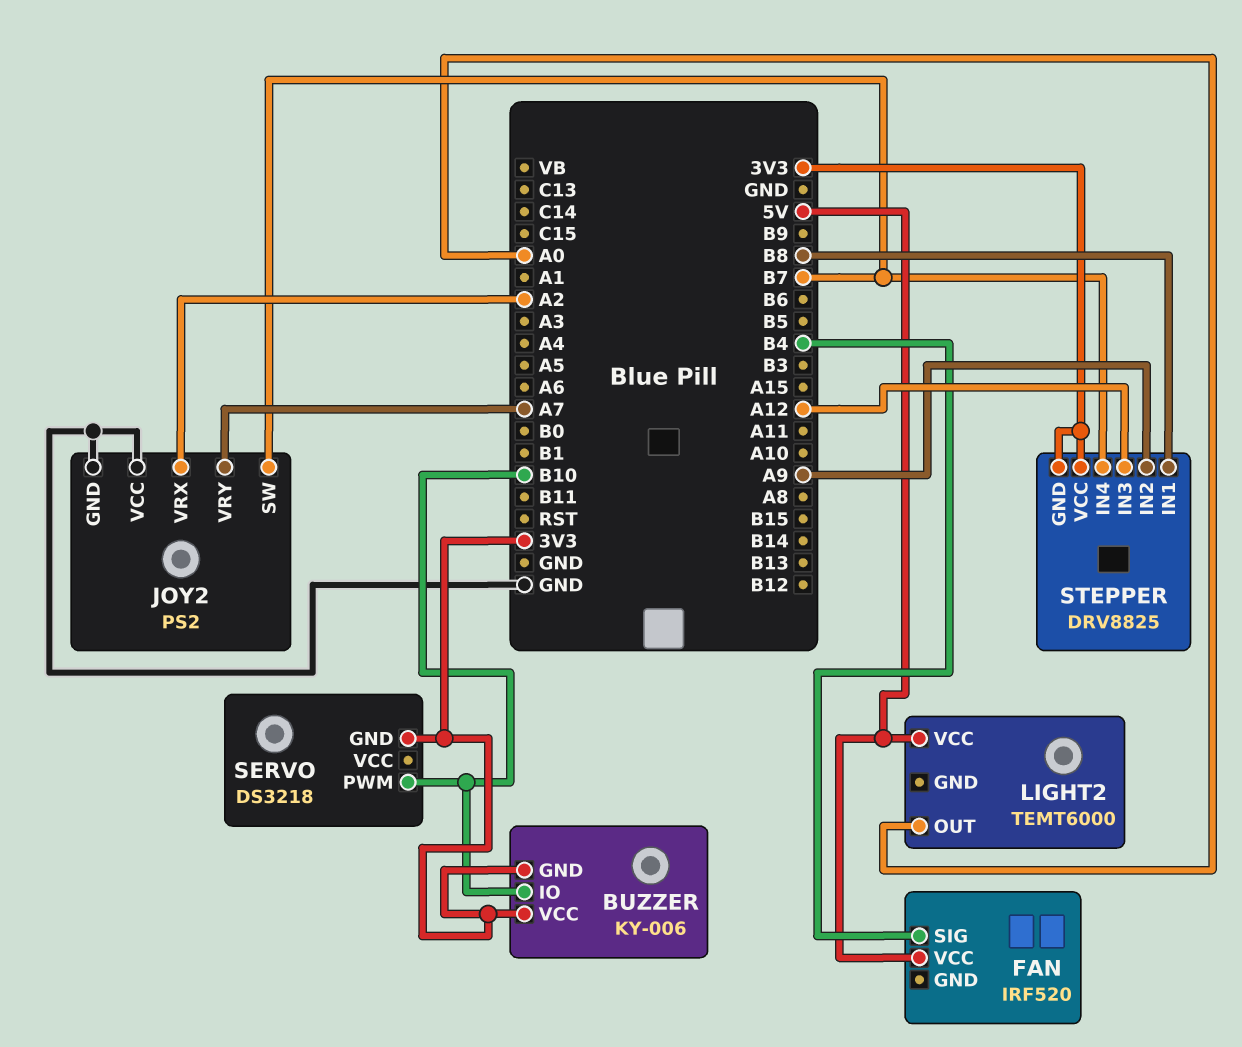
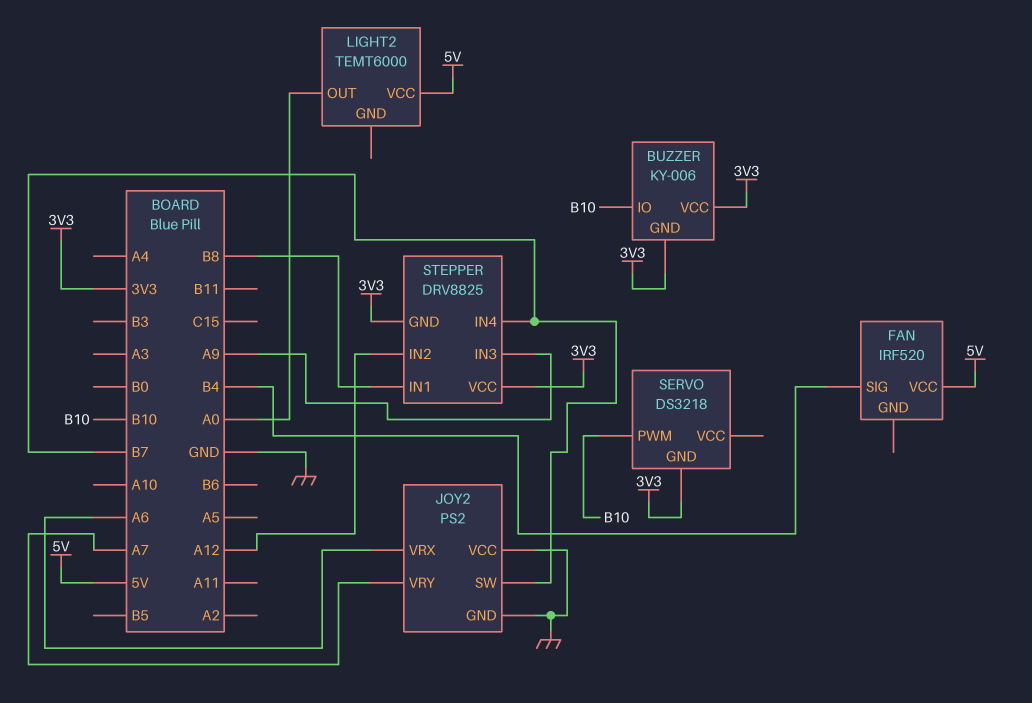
JOY2 pin VRX: A2 -> A6
STEPPER pin IN2: A9 -> A12
STEPPER pin IN3: A12 -> A9

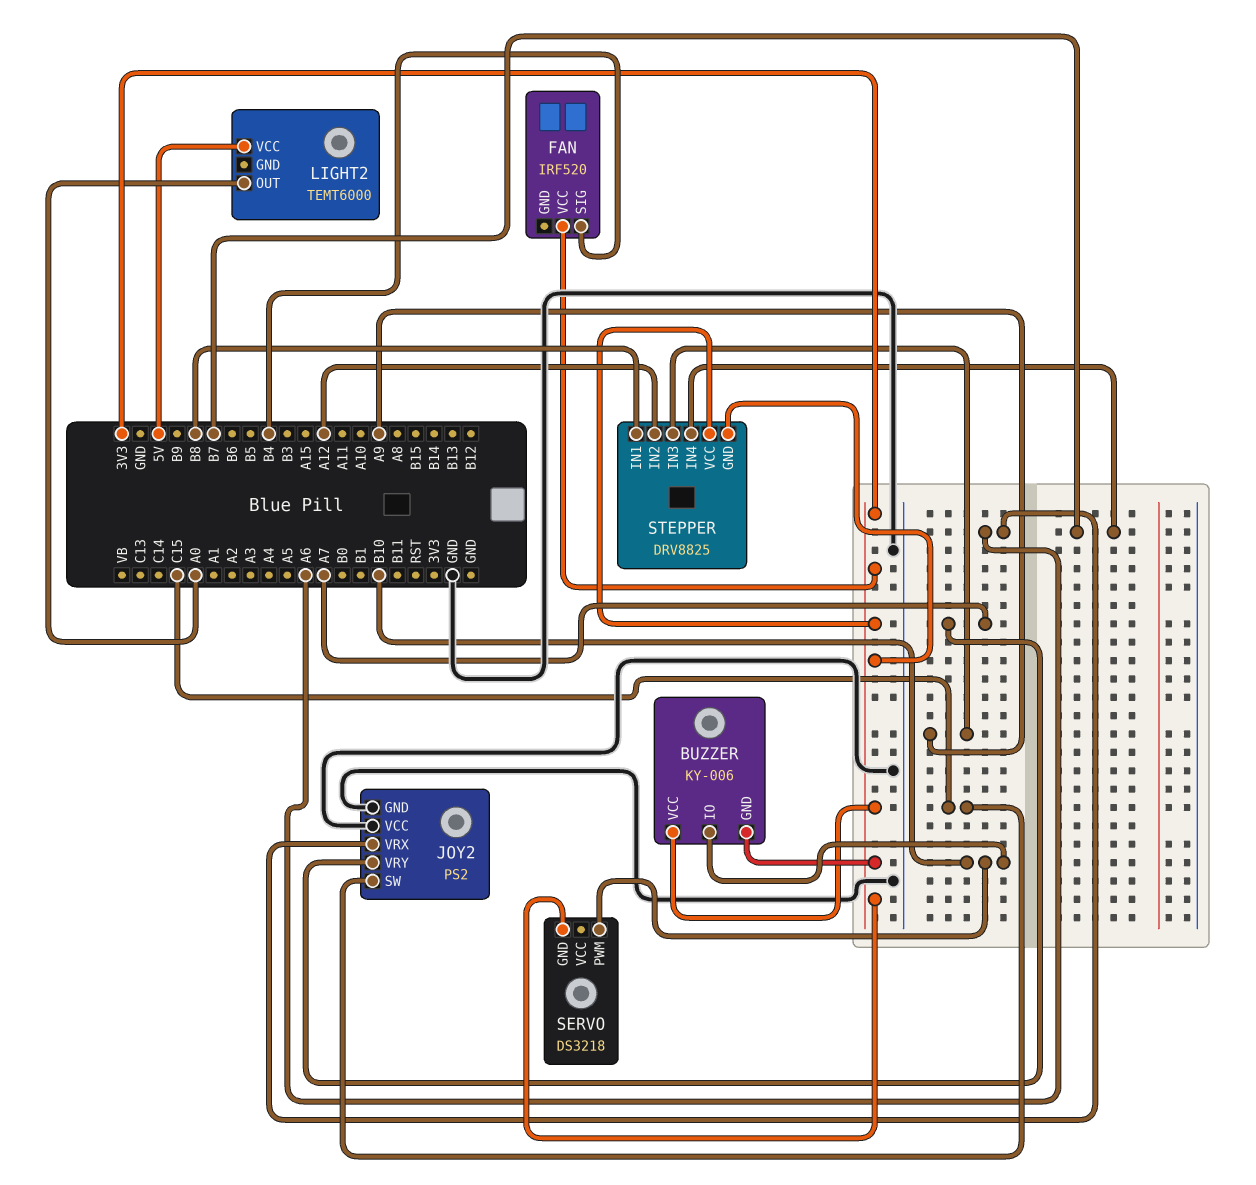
FAN pin VCC: 5V -> 3V3
JOY2 pin SW: B7 -> C15

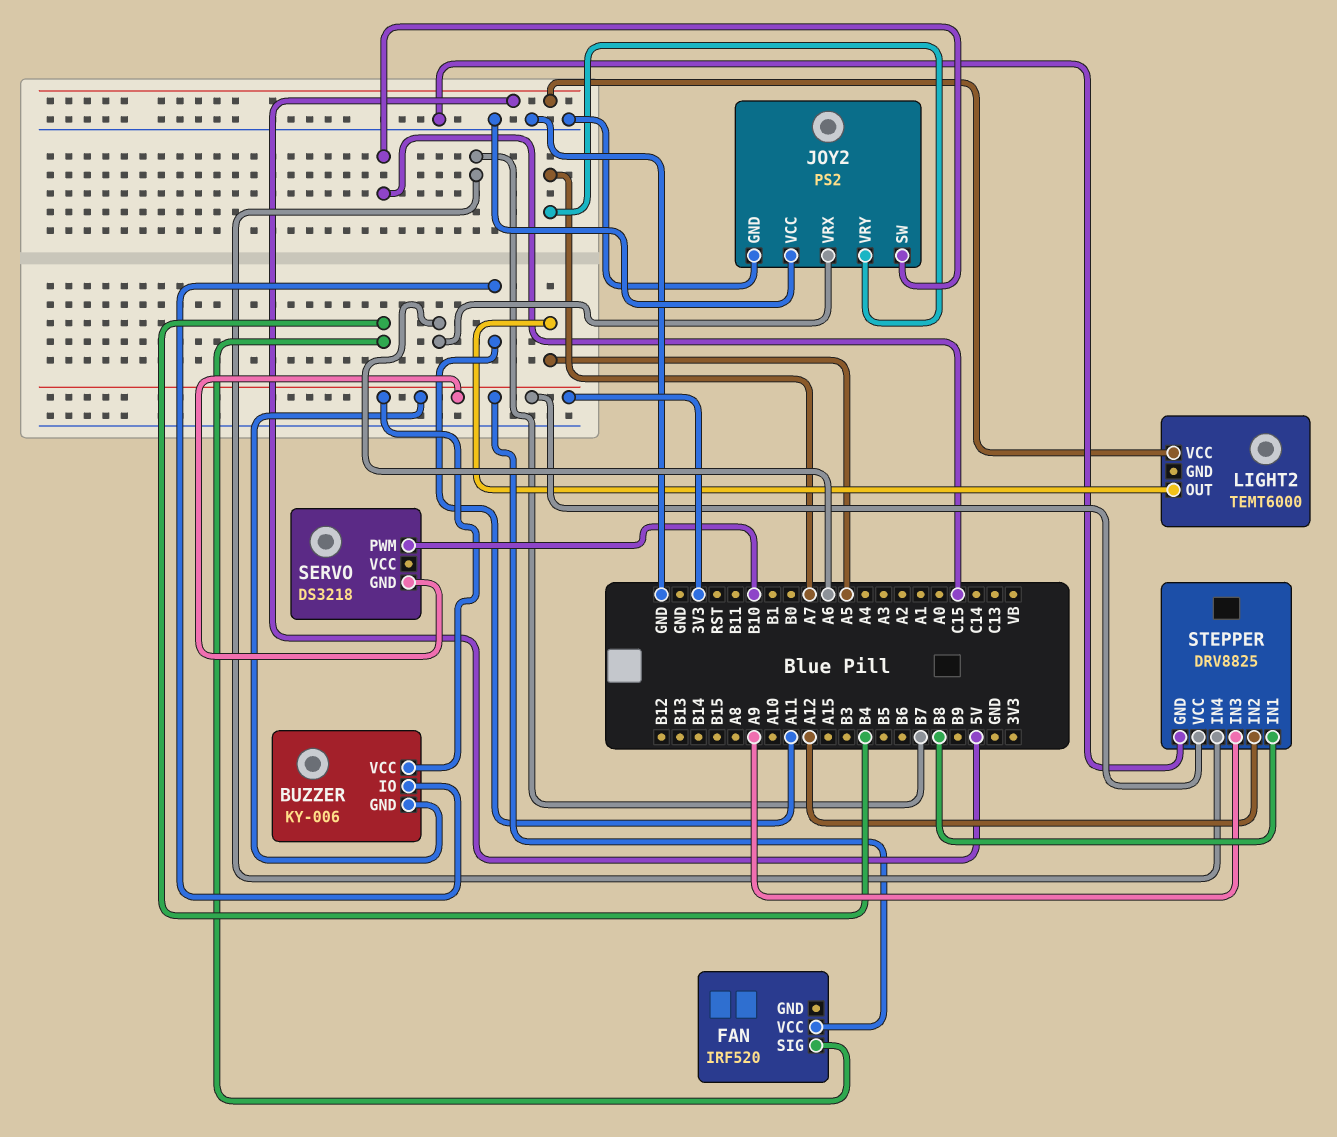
BUZZER pin IO: B10 -> A11
LIGHT2 pin OUT: A0 -> A5
STEPPER pin GND: 3V3 -> GND

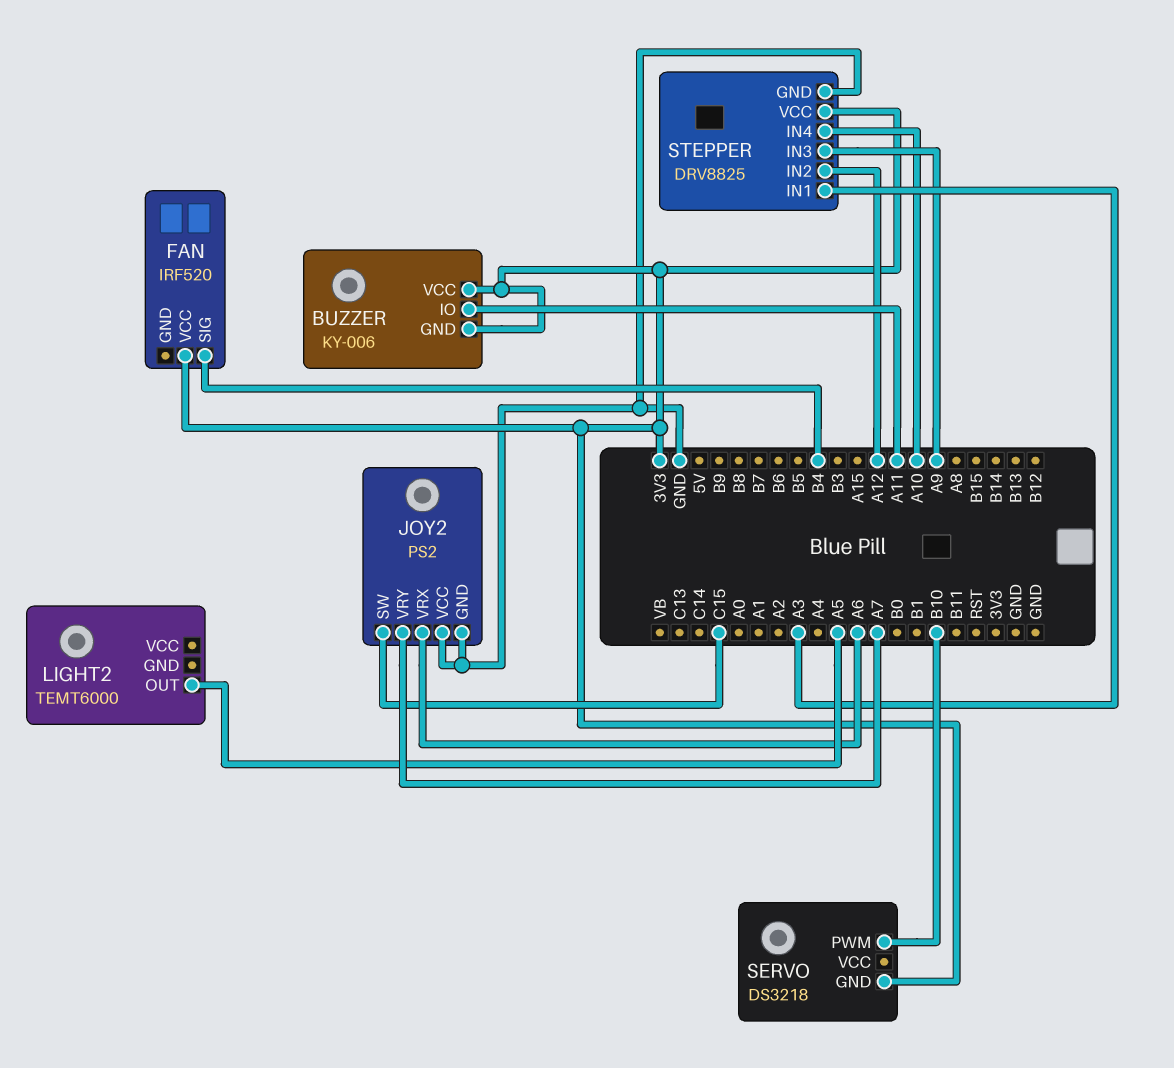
LIGHT2 pin VCC: 5V -> none
STEPPER pin IN1: B8 -> A3
STEPPER pin IN4: B7 -> A10

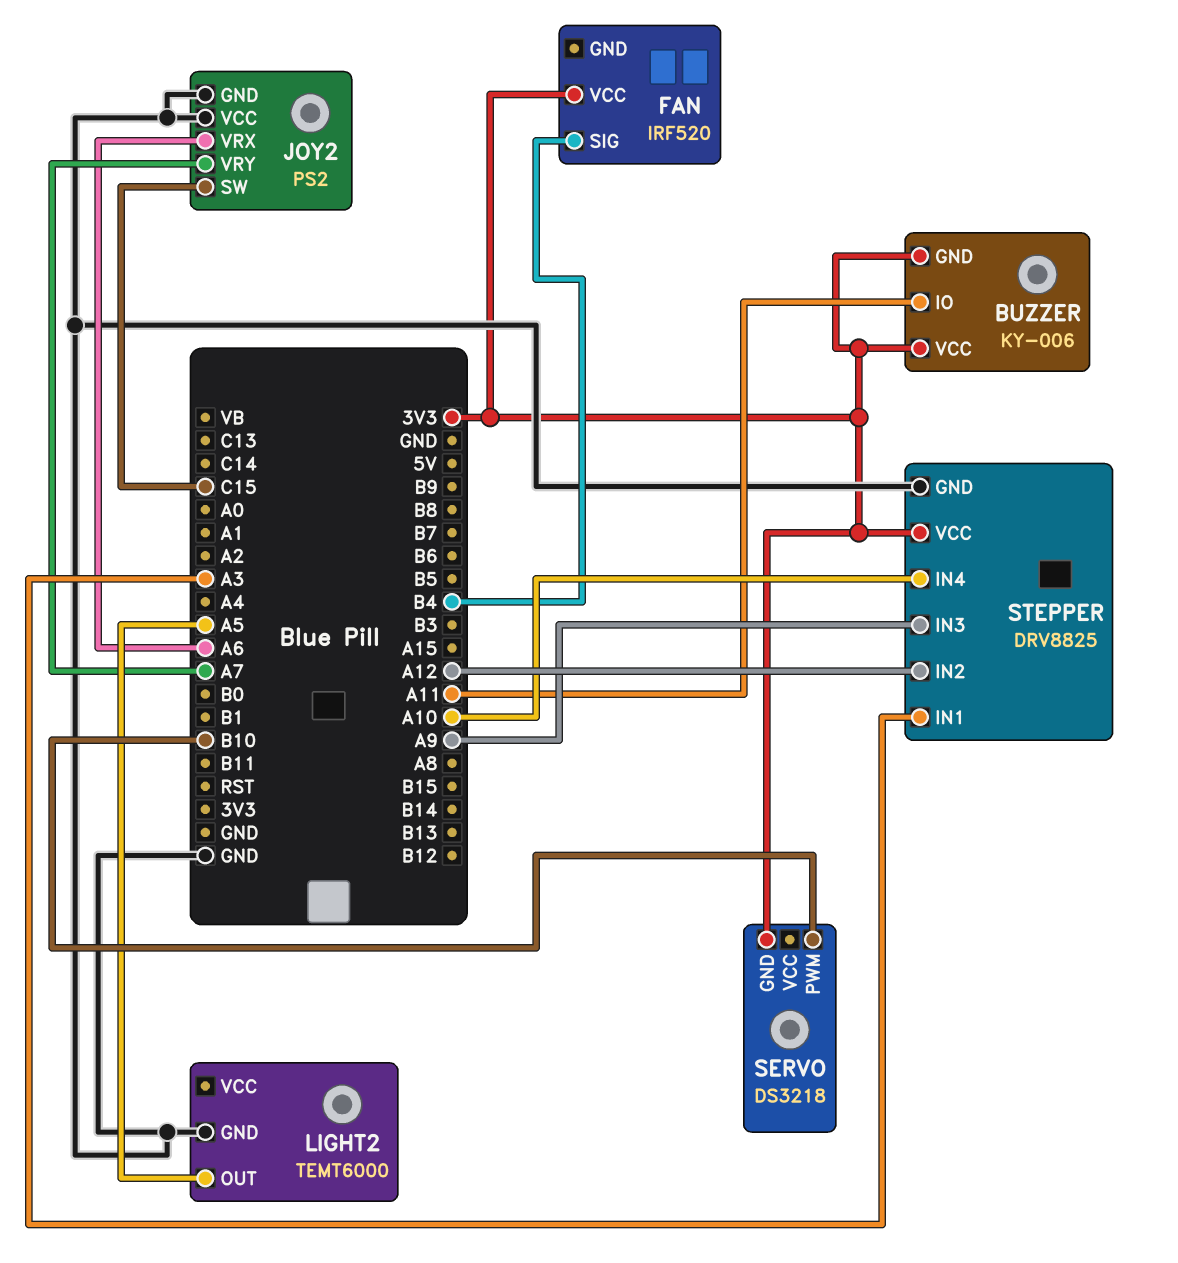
LIGHT2 pin GND: none -> GND

